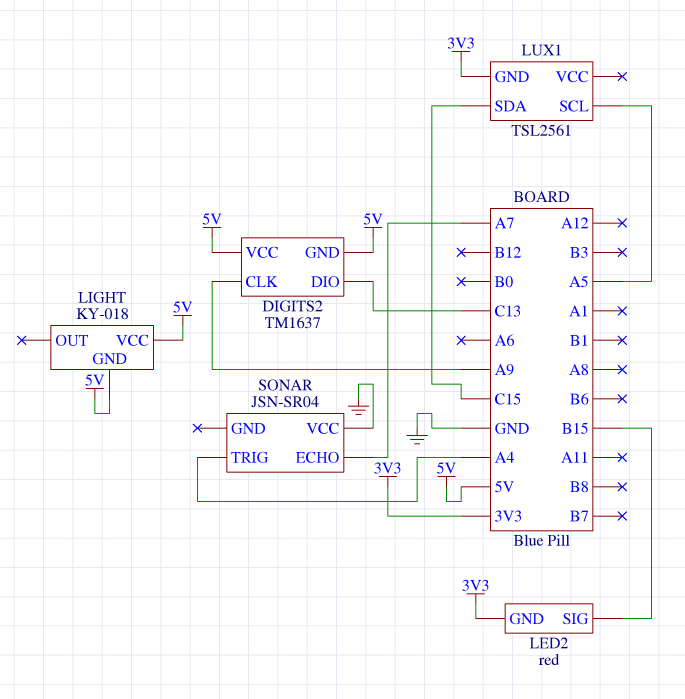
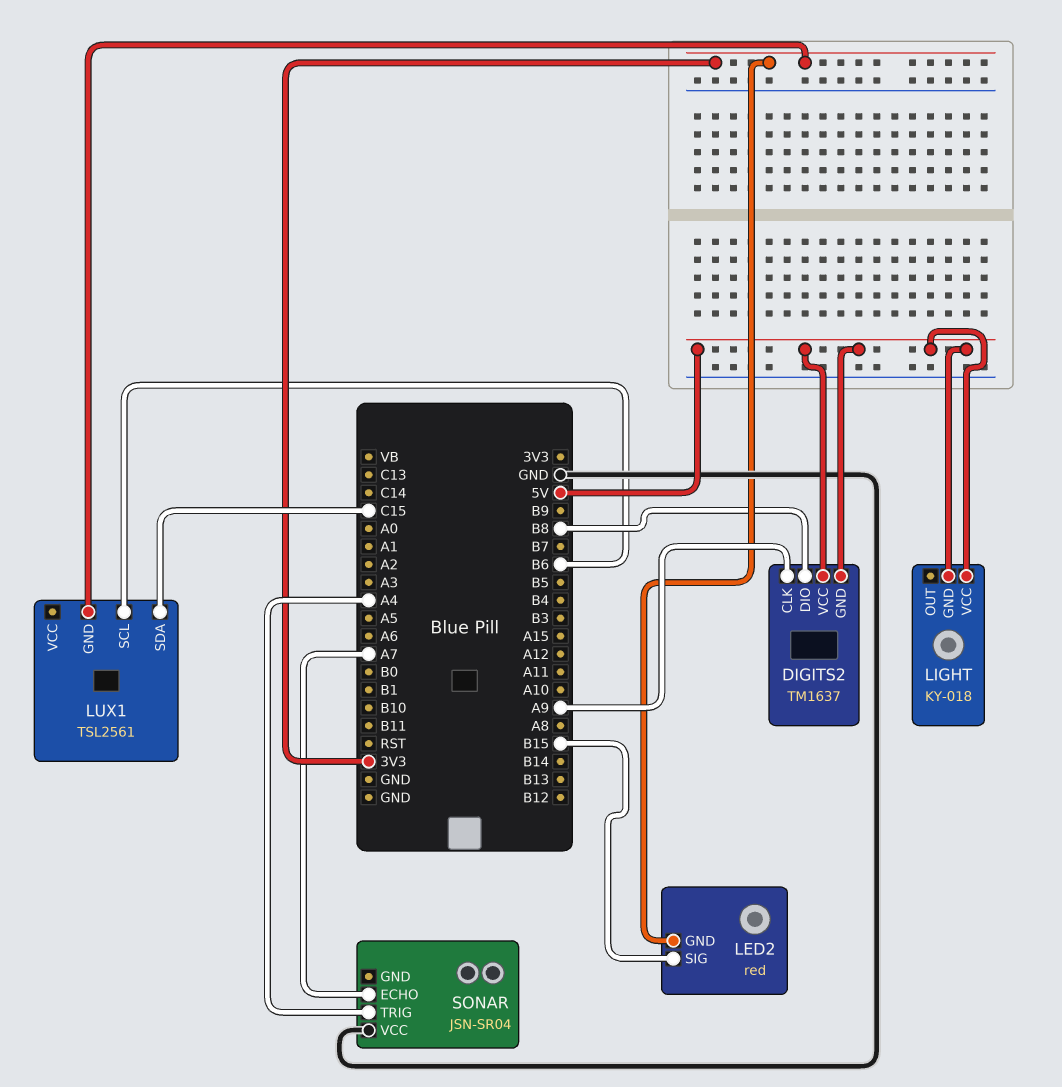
DIGITS2 pin DIO: C13 -> B8
LUX1 pin SCL: A5 -> B6

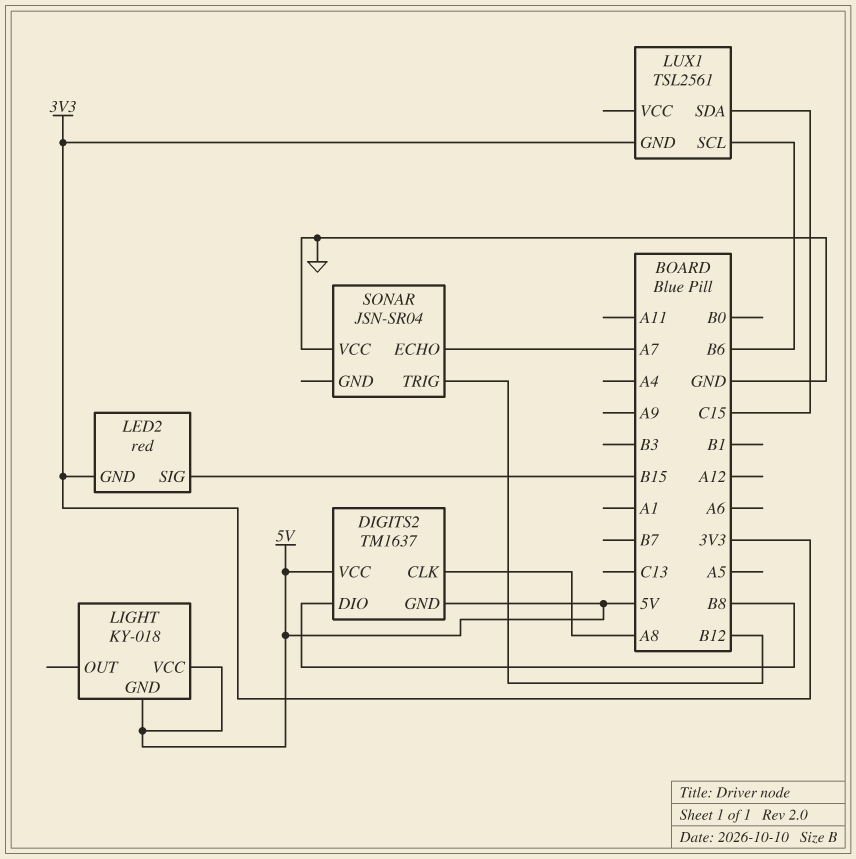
DIGITS2 pin CLK: A9 -> A8
SONAR pin TRIG: A4 -> B12

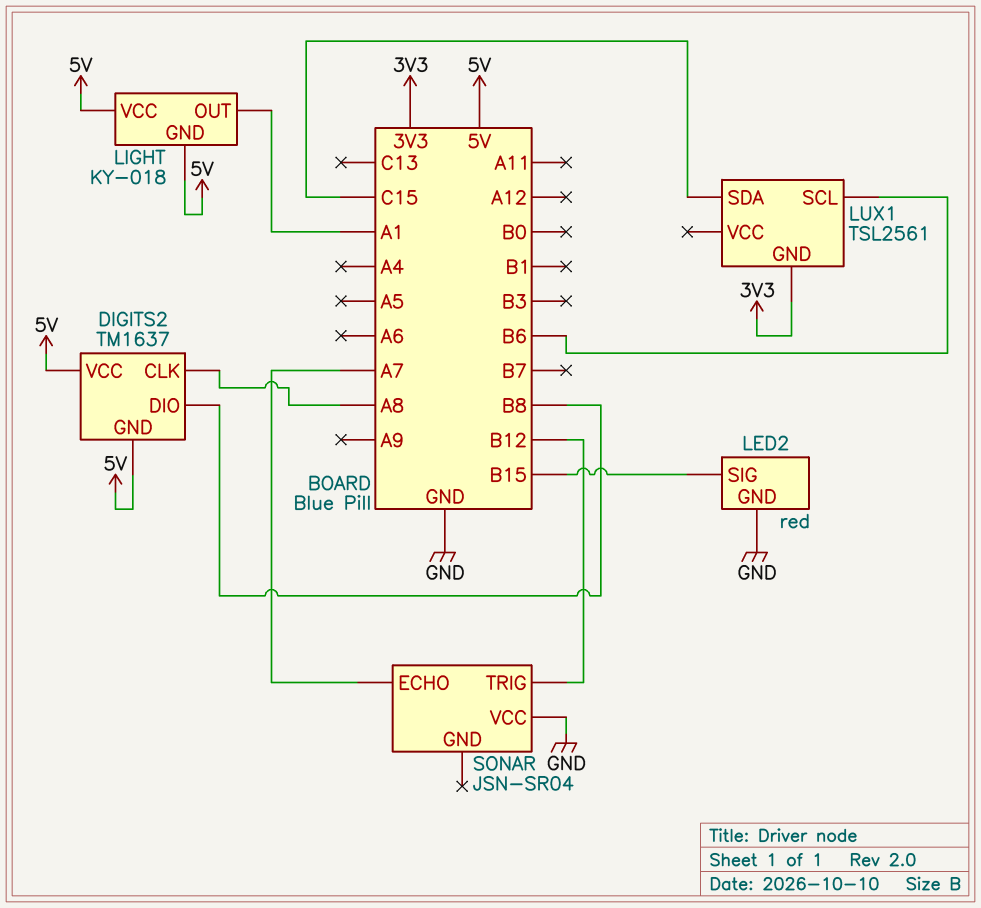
LED2 pin GND: 3V3 -> GND
LIGHT pin OUT: none -> A1

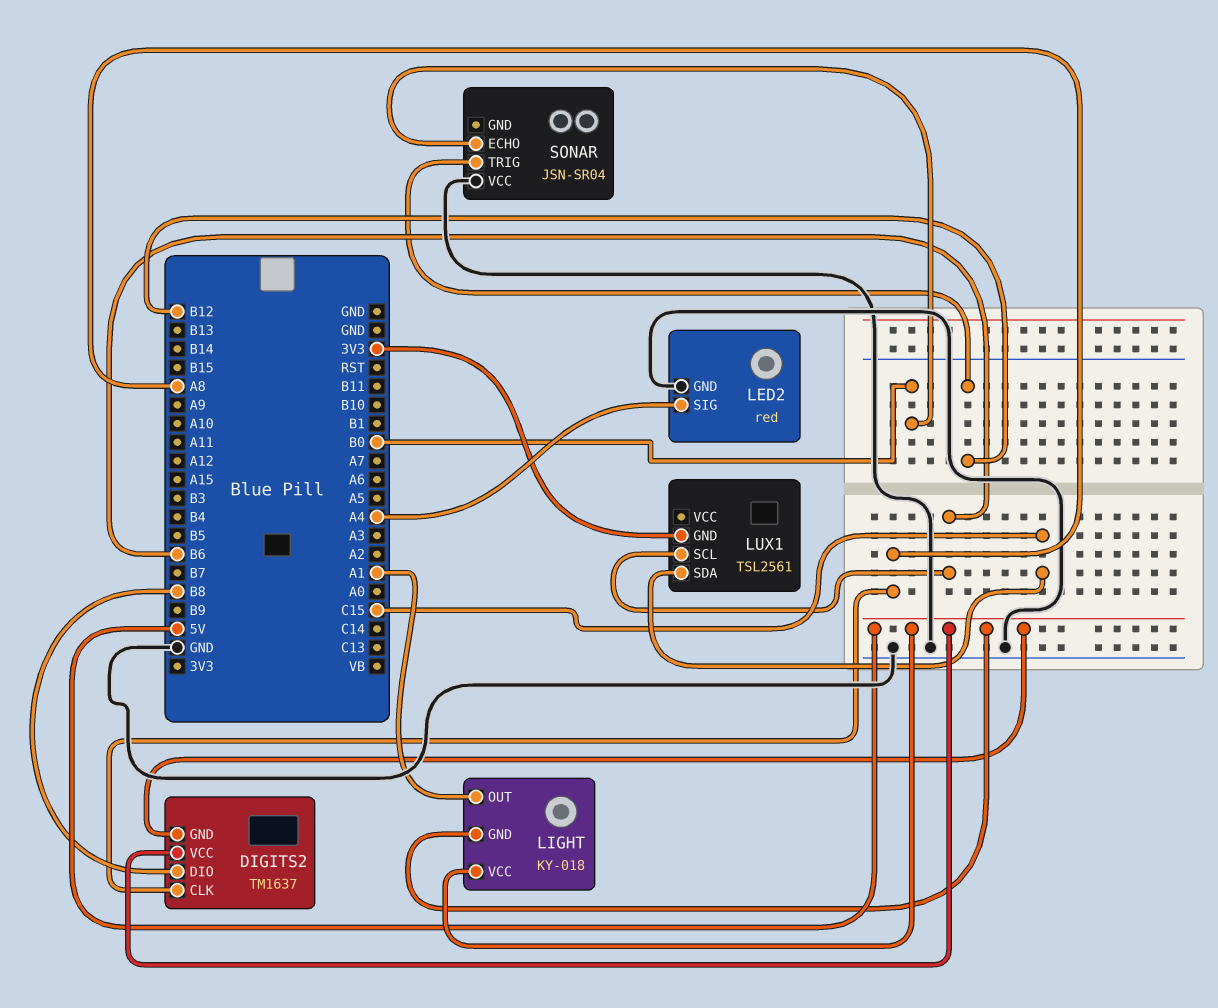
LED2 pin SIG: B15 -> A4
SONAR pin ECHO: A7 -> B0

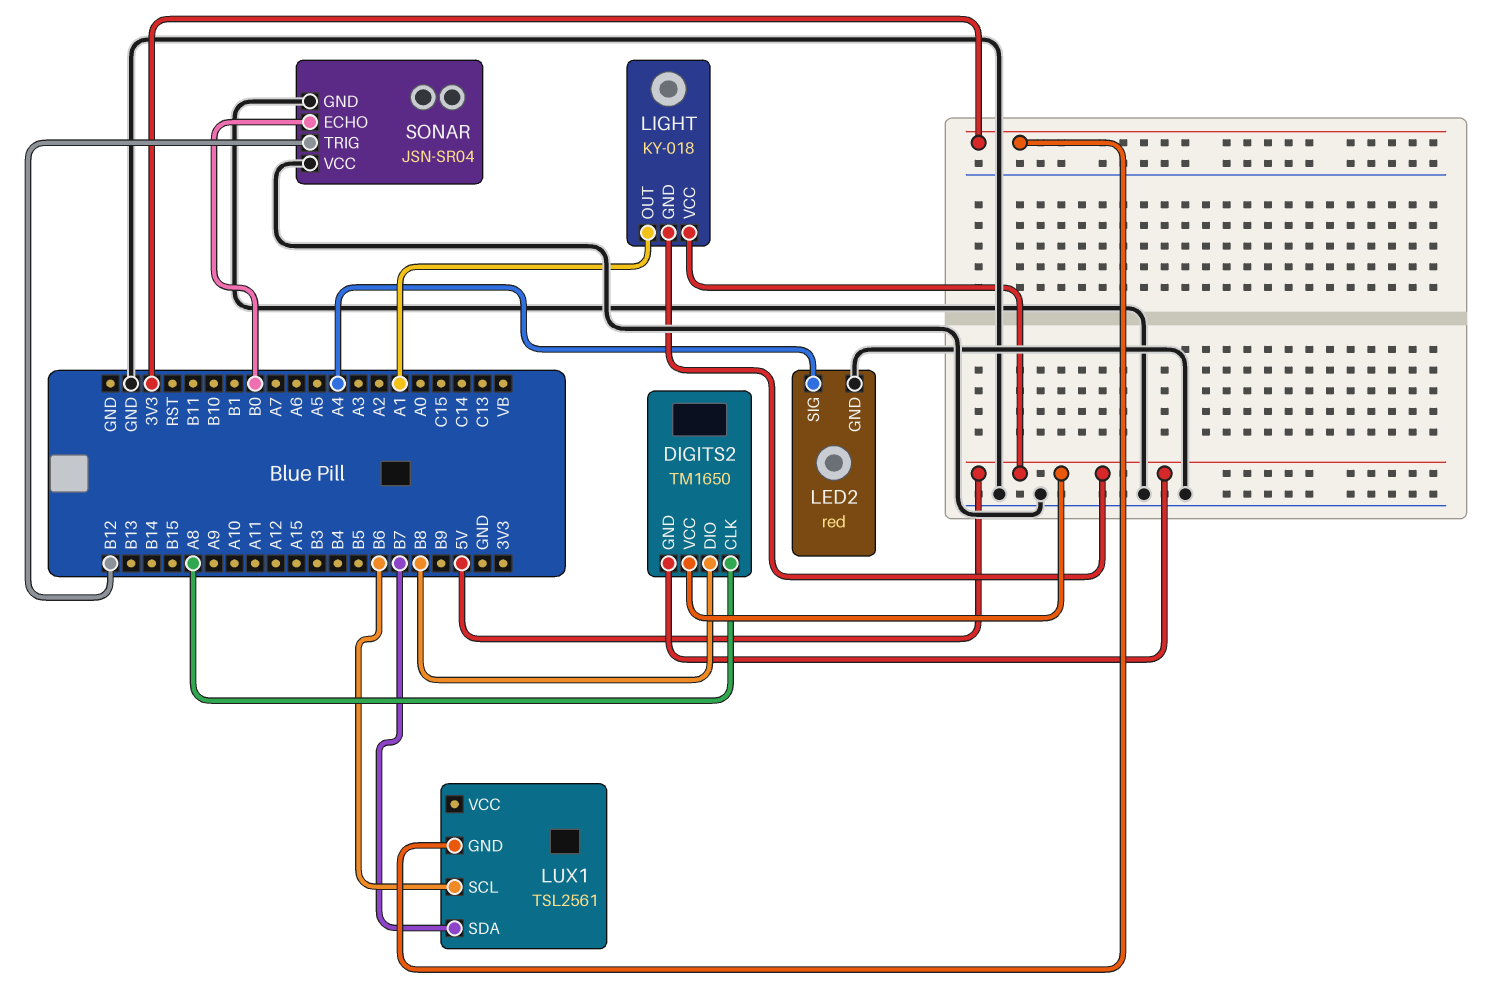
DIGITS2: TM1637 -> TM1650
LUX1 pin SDA: C15 -> B7
SONAR pin GND: none -> GND

